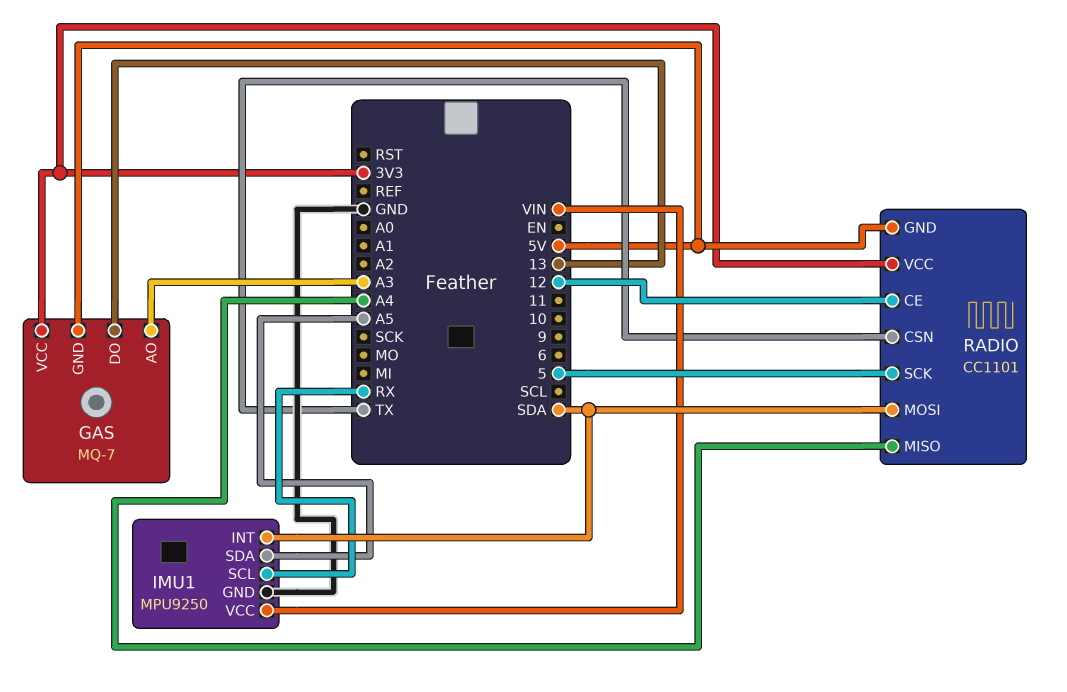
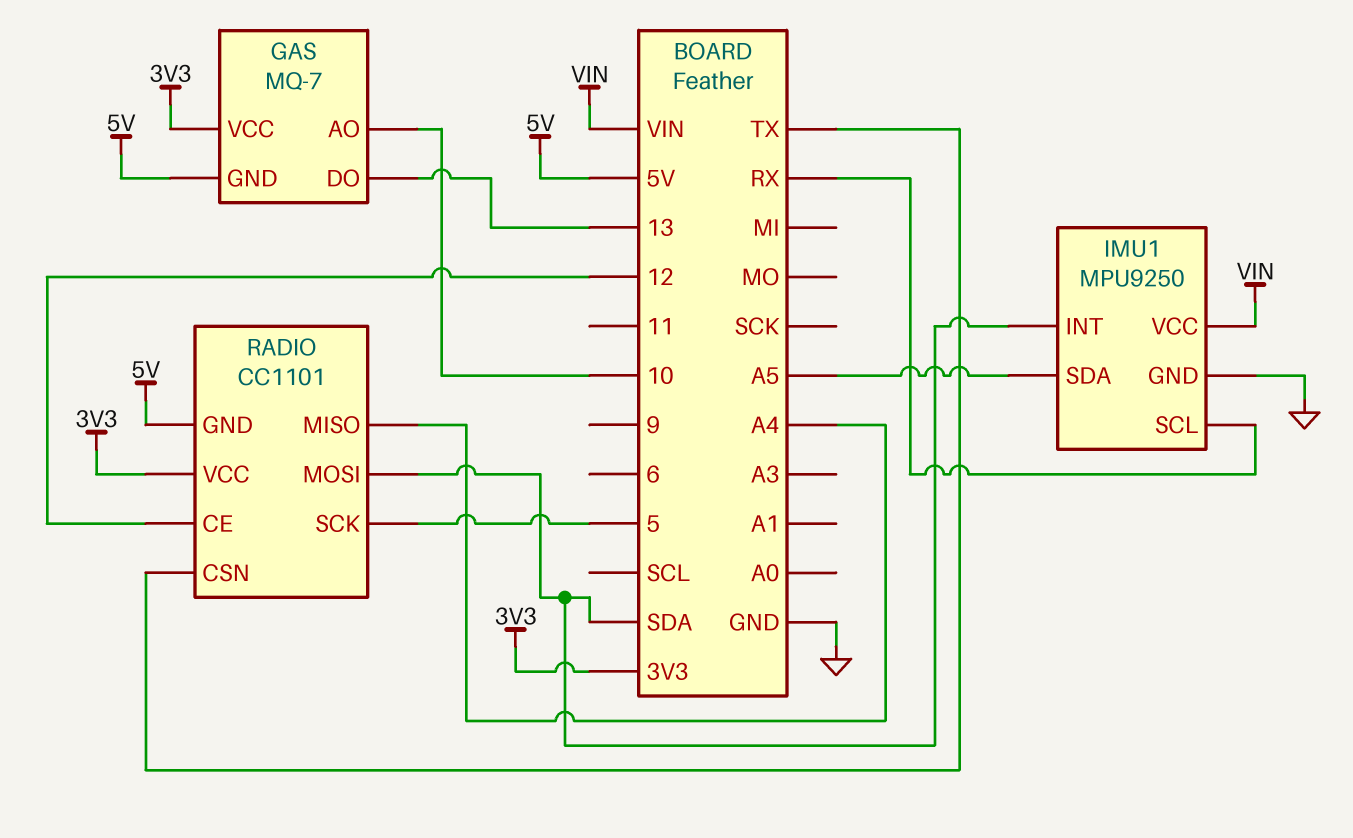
GAS pin AO: A3 -> 10

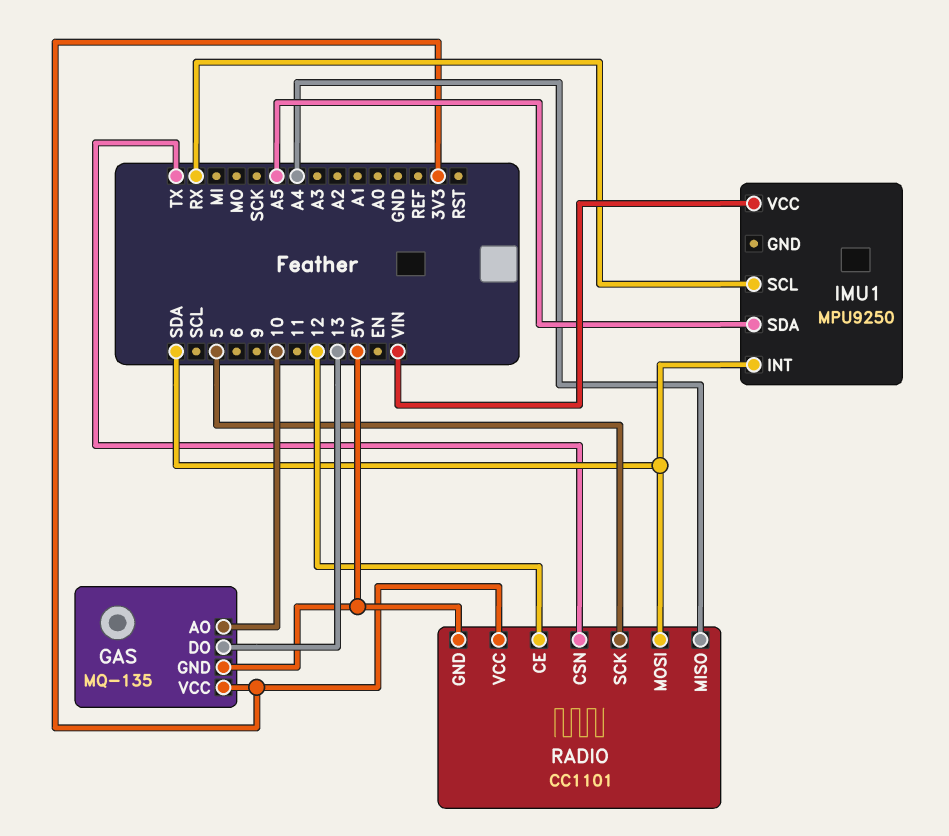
GAS: MQ-7 -> MQ-135
IMU1 pin GND: GND -> none

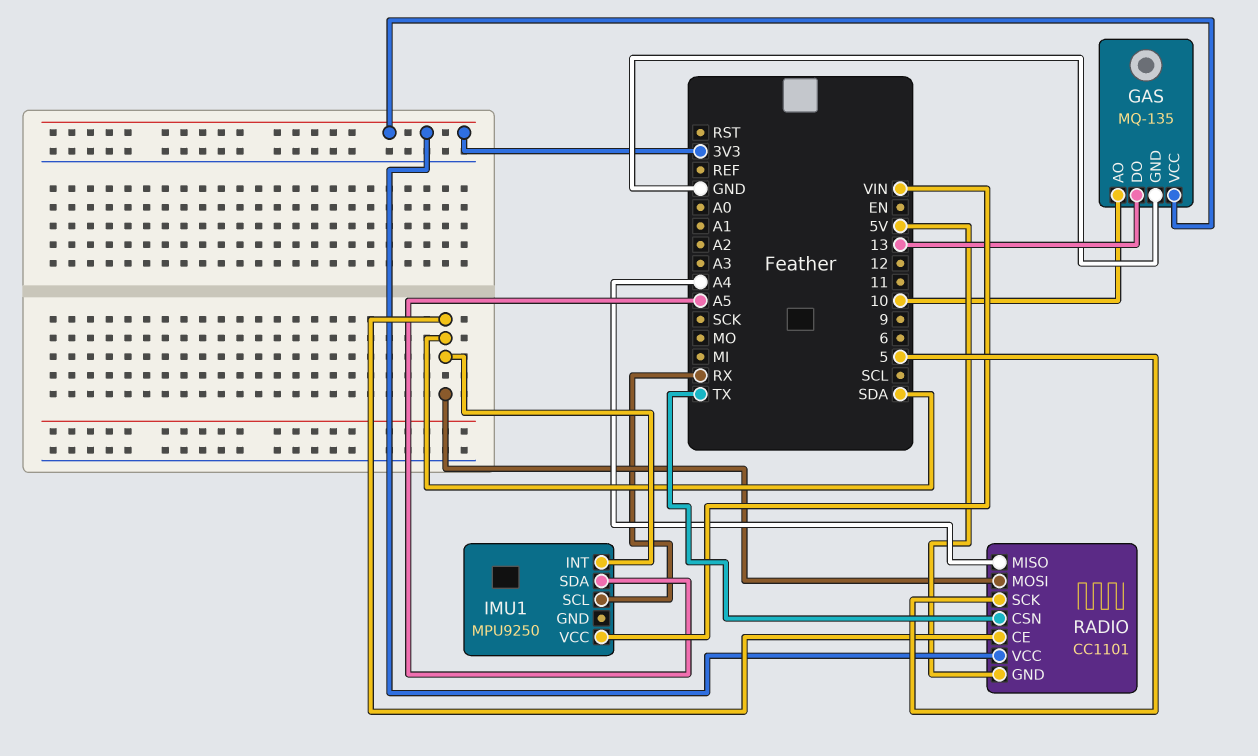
GAS pin GND: 5V -> GND
RADIO pin CE: 12 -> SDA

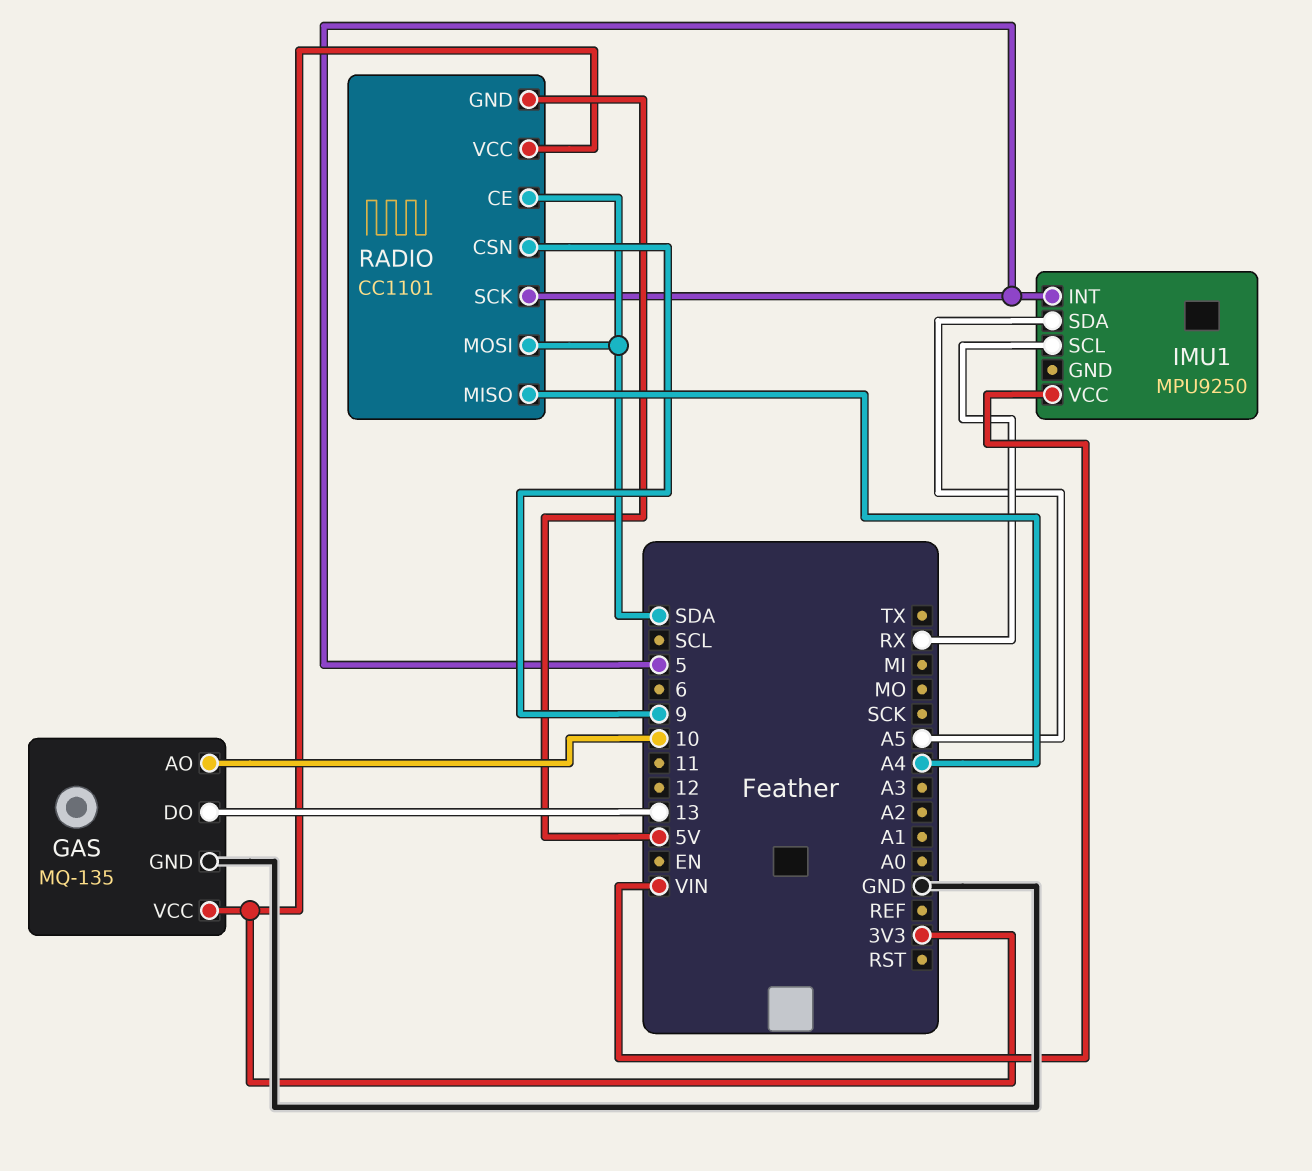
IMU1 pin INT: SDA -> 5
RADIO pin CSN: TX -> 9

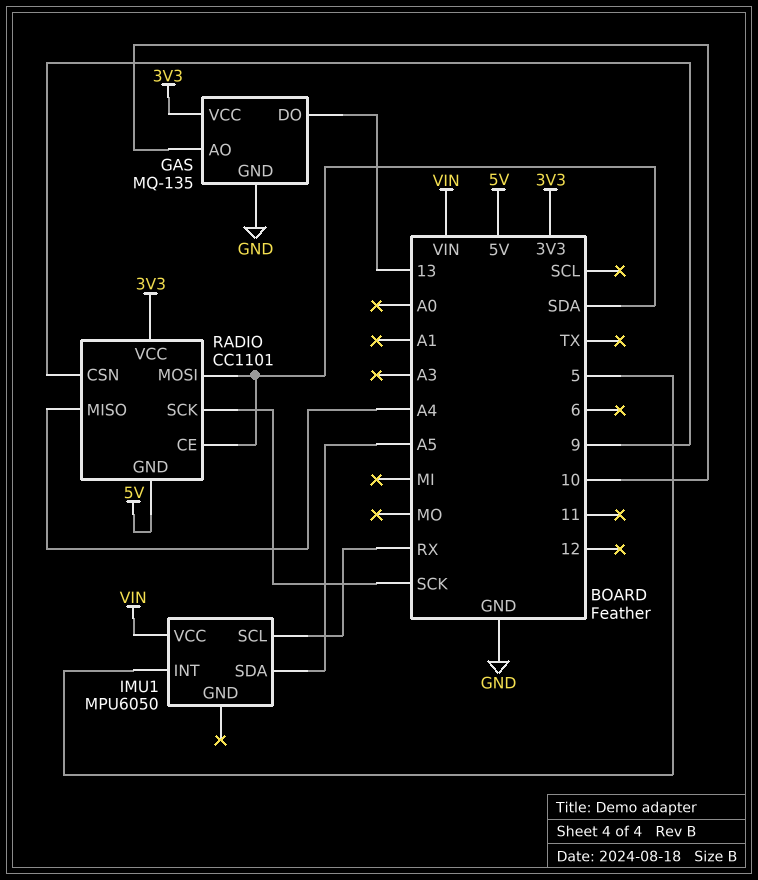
IMU1: MPU9250 -> MPU6050
RADIO pin SCK: 5 -> SCK

